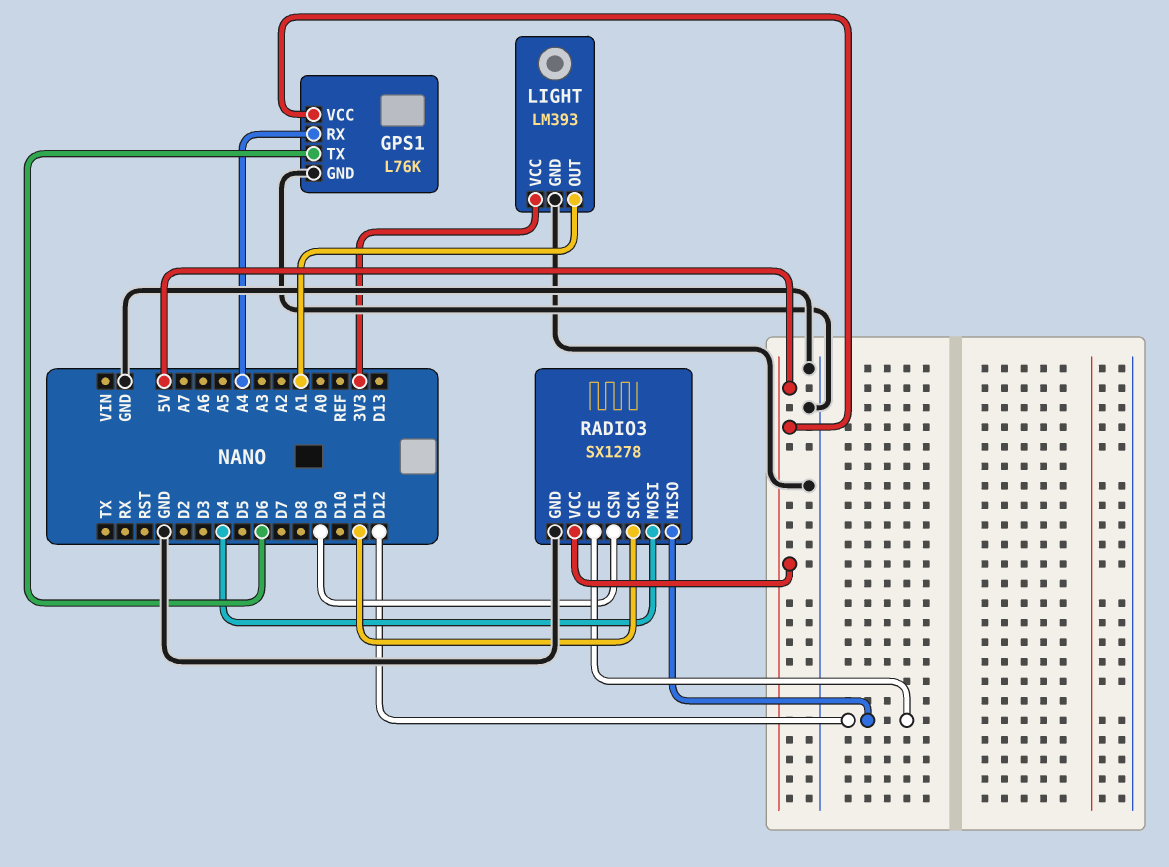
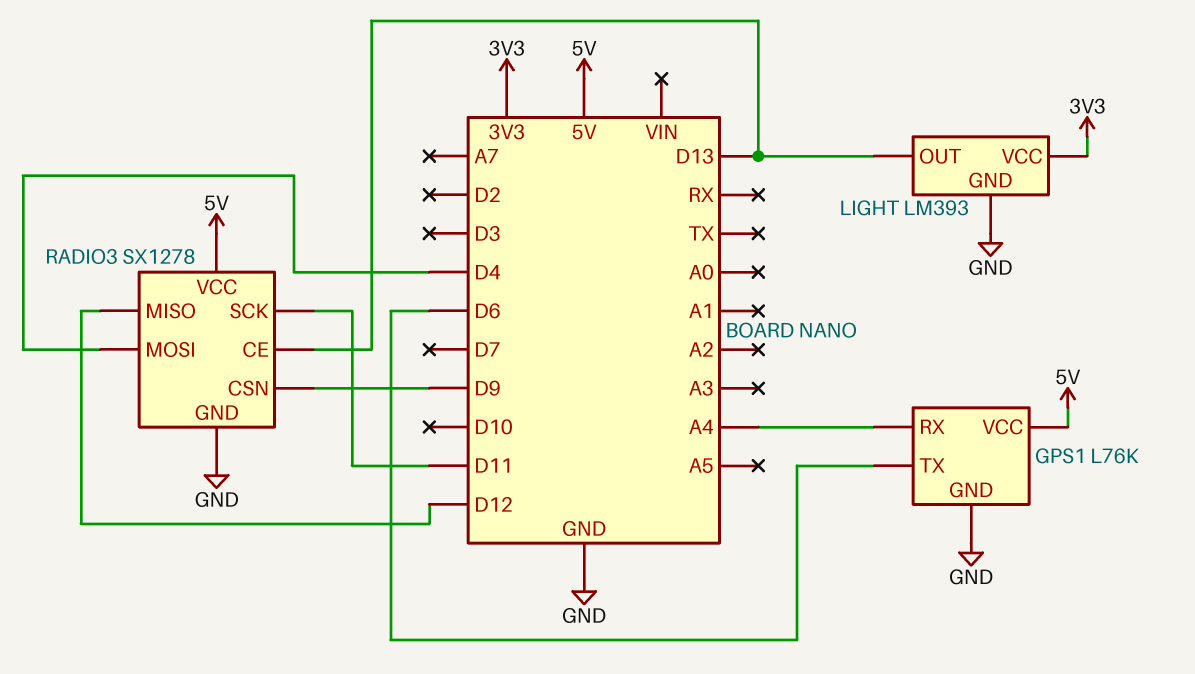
LIGHT pin OUT: A1 -> D13
RADIO3 pin CE: D12 -> D13

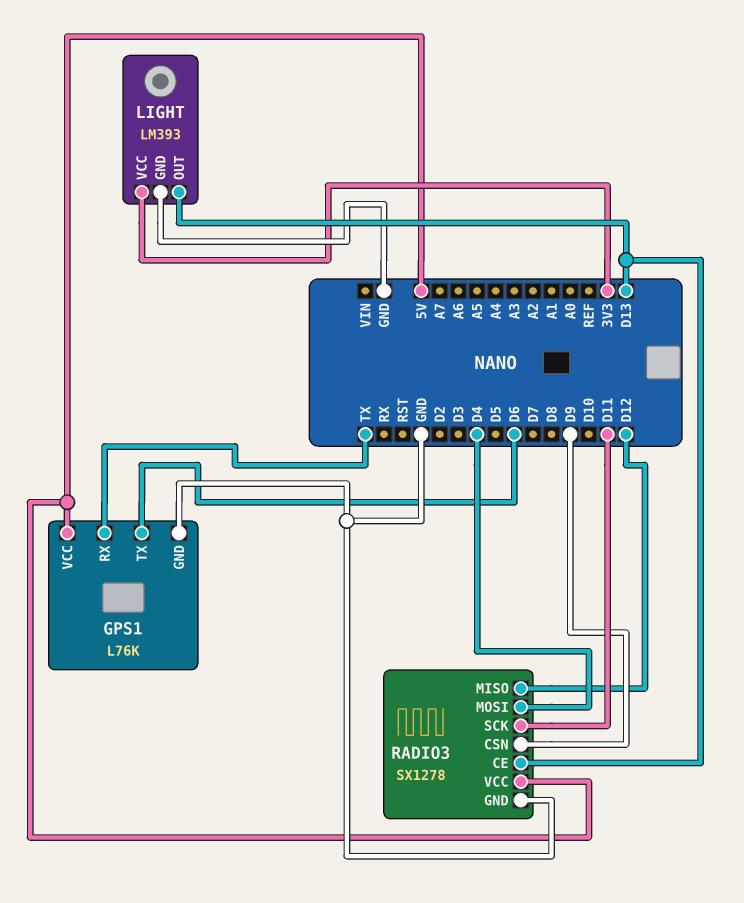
GPS1 pin RX: A4 -> TX

